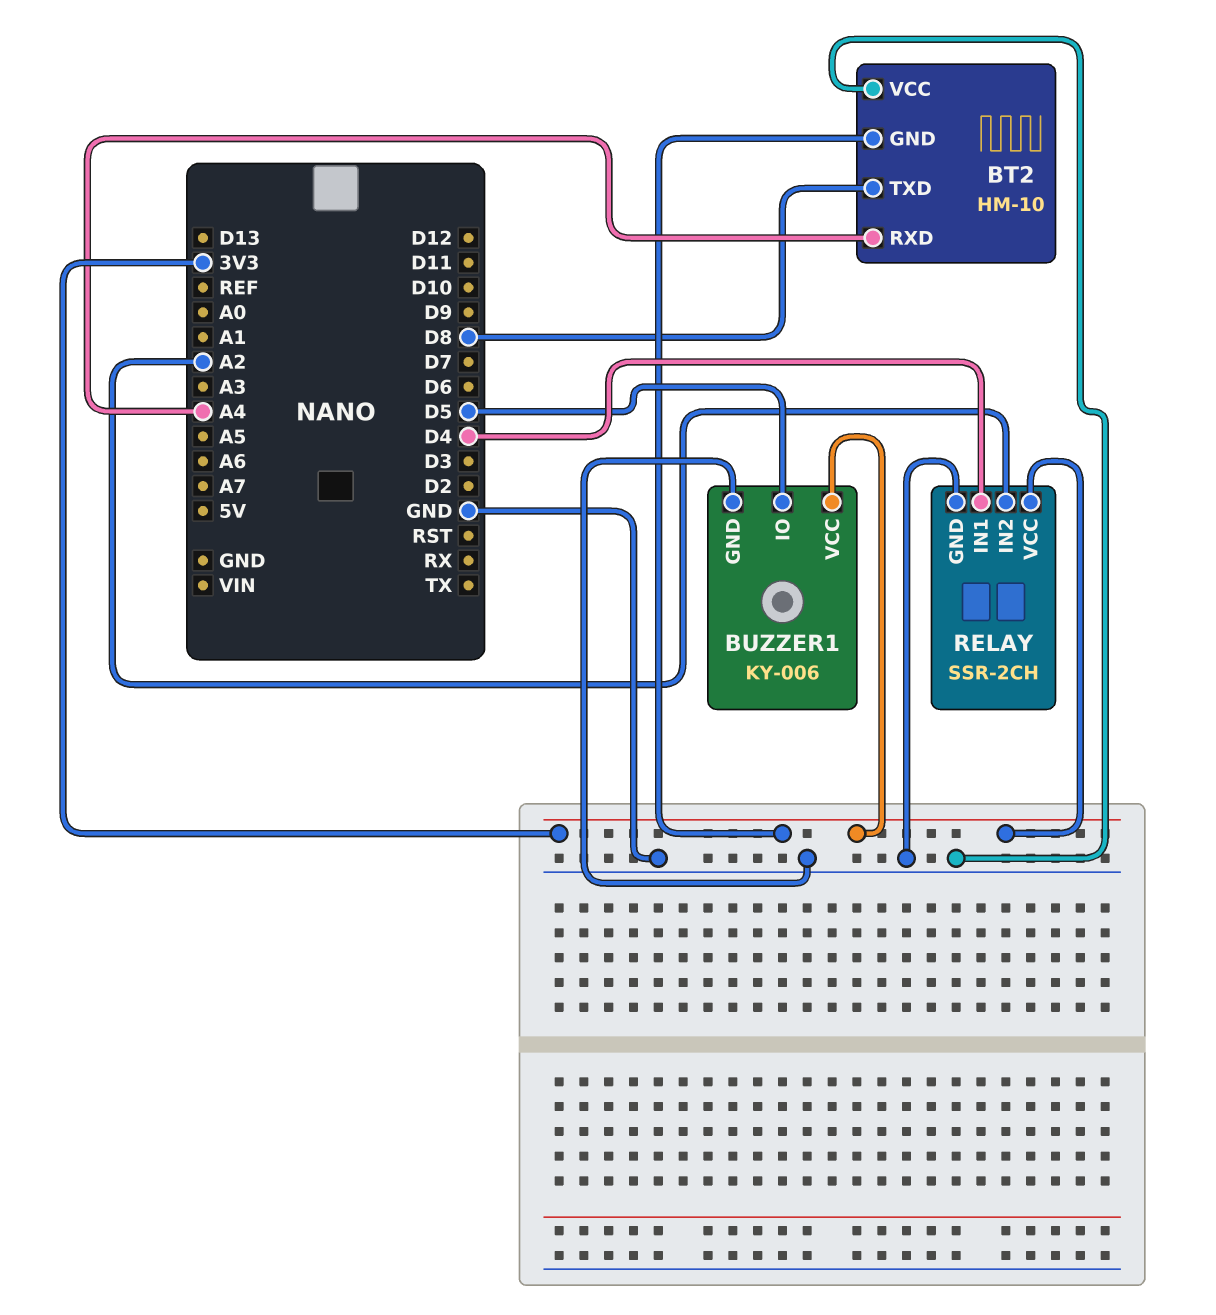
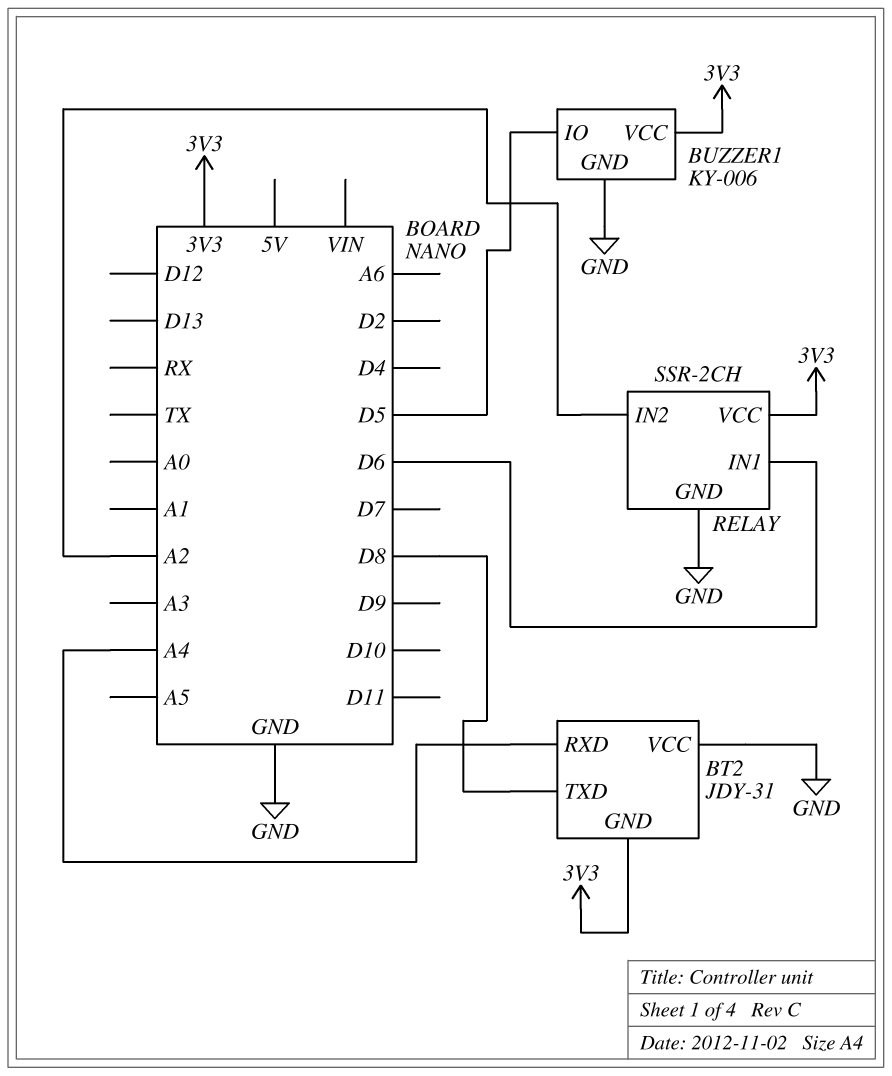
BT2: HM-10 -> JDY-31
RELAY pin IN1: D4 -> D6

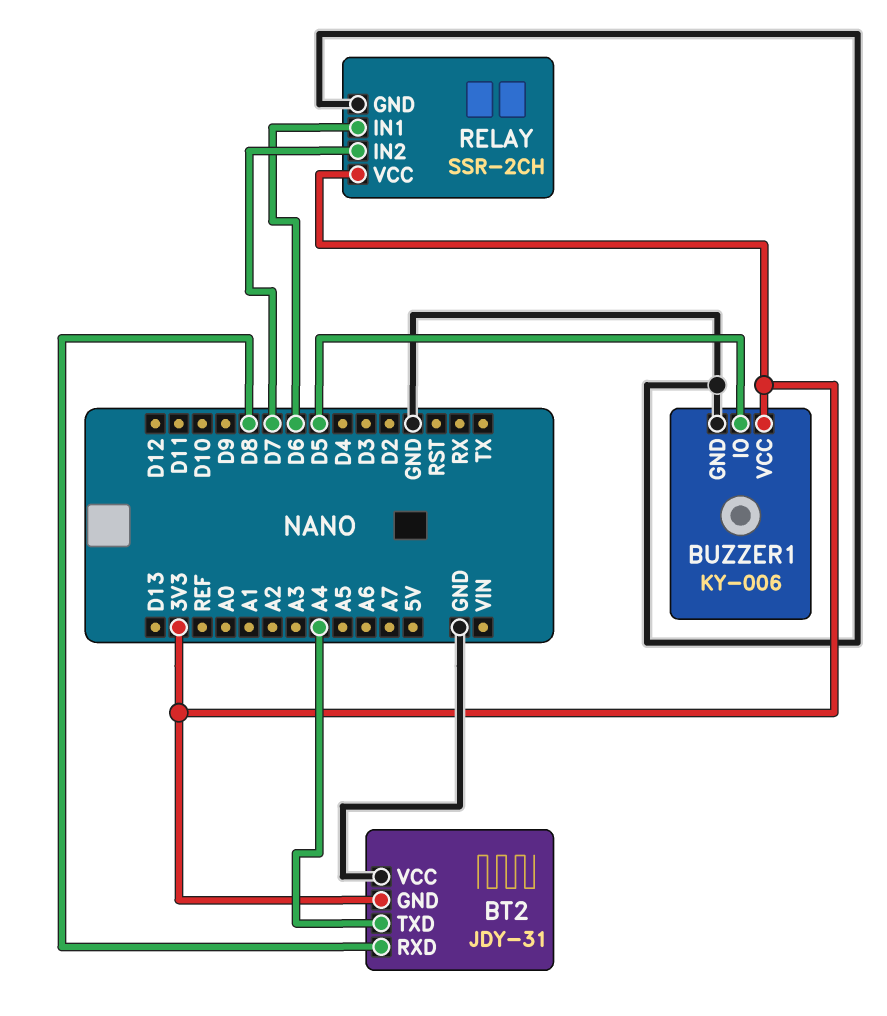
BT2 pin RXD: A4 -> D8
BT2 pin TXD: D8 -> A4
RELAY pin IN2: A2 -> D7

